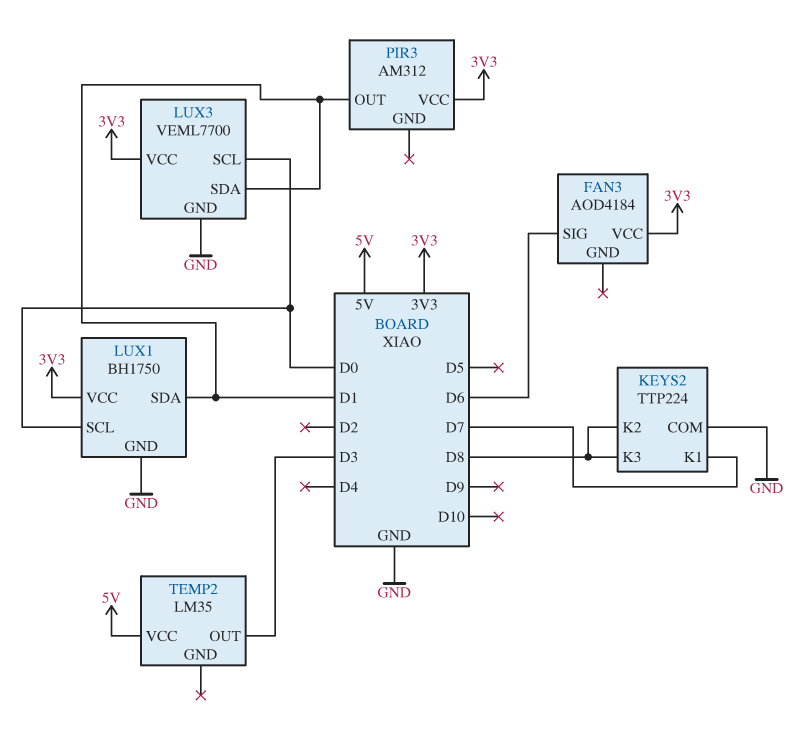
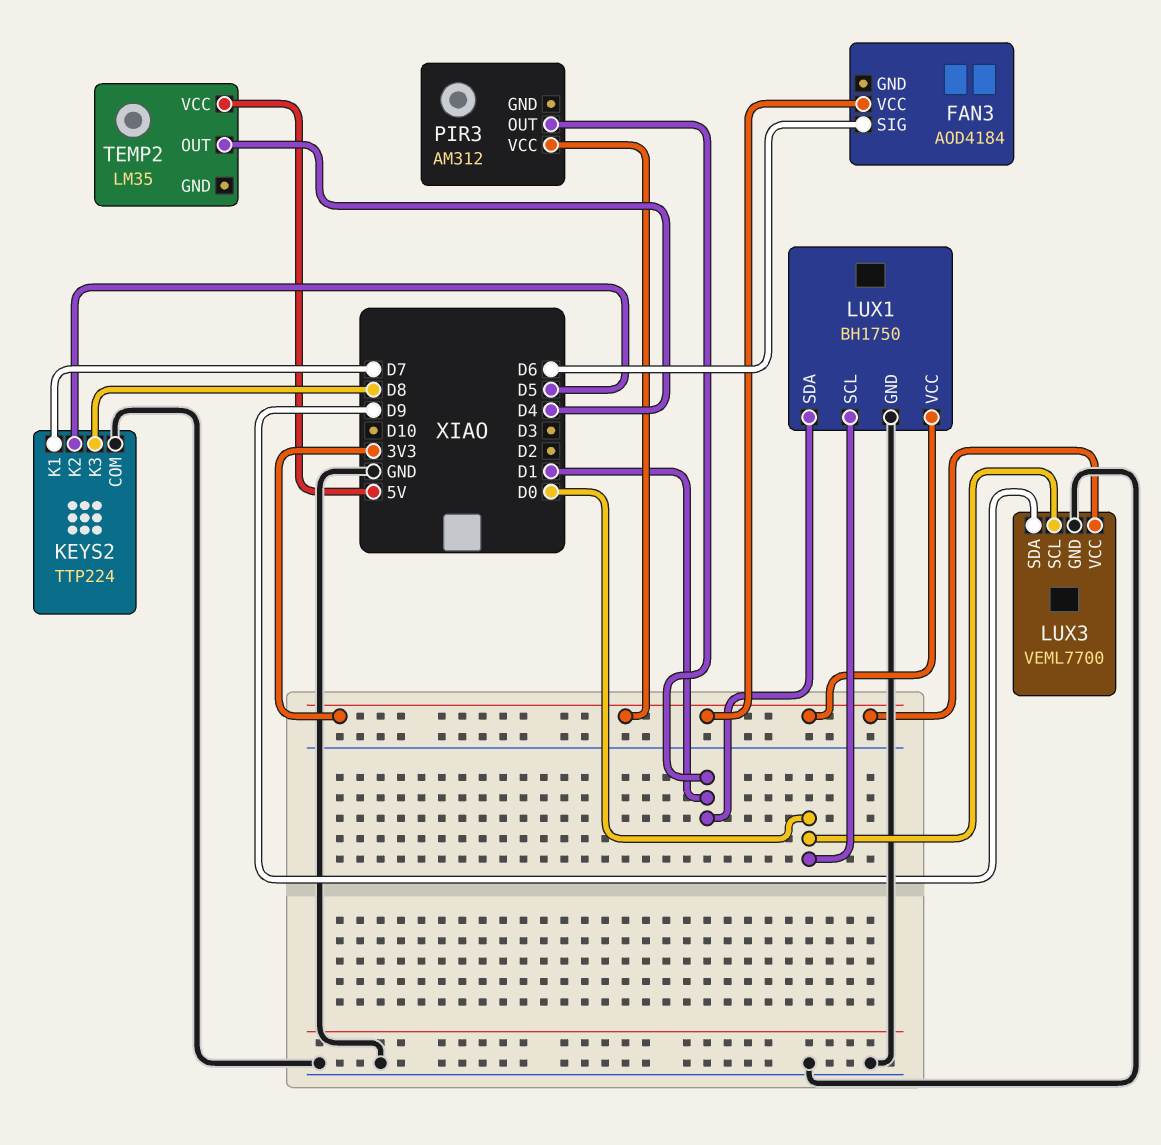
KEYS2 pin K2: D8 -> D5
LUX3 pin SDA: D1 -> D9
TEMP2 pin OUT: D3 -> D4

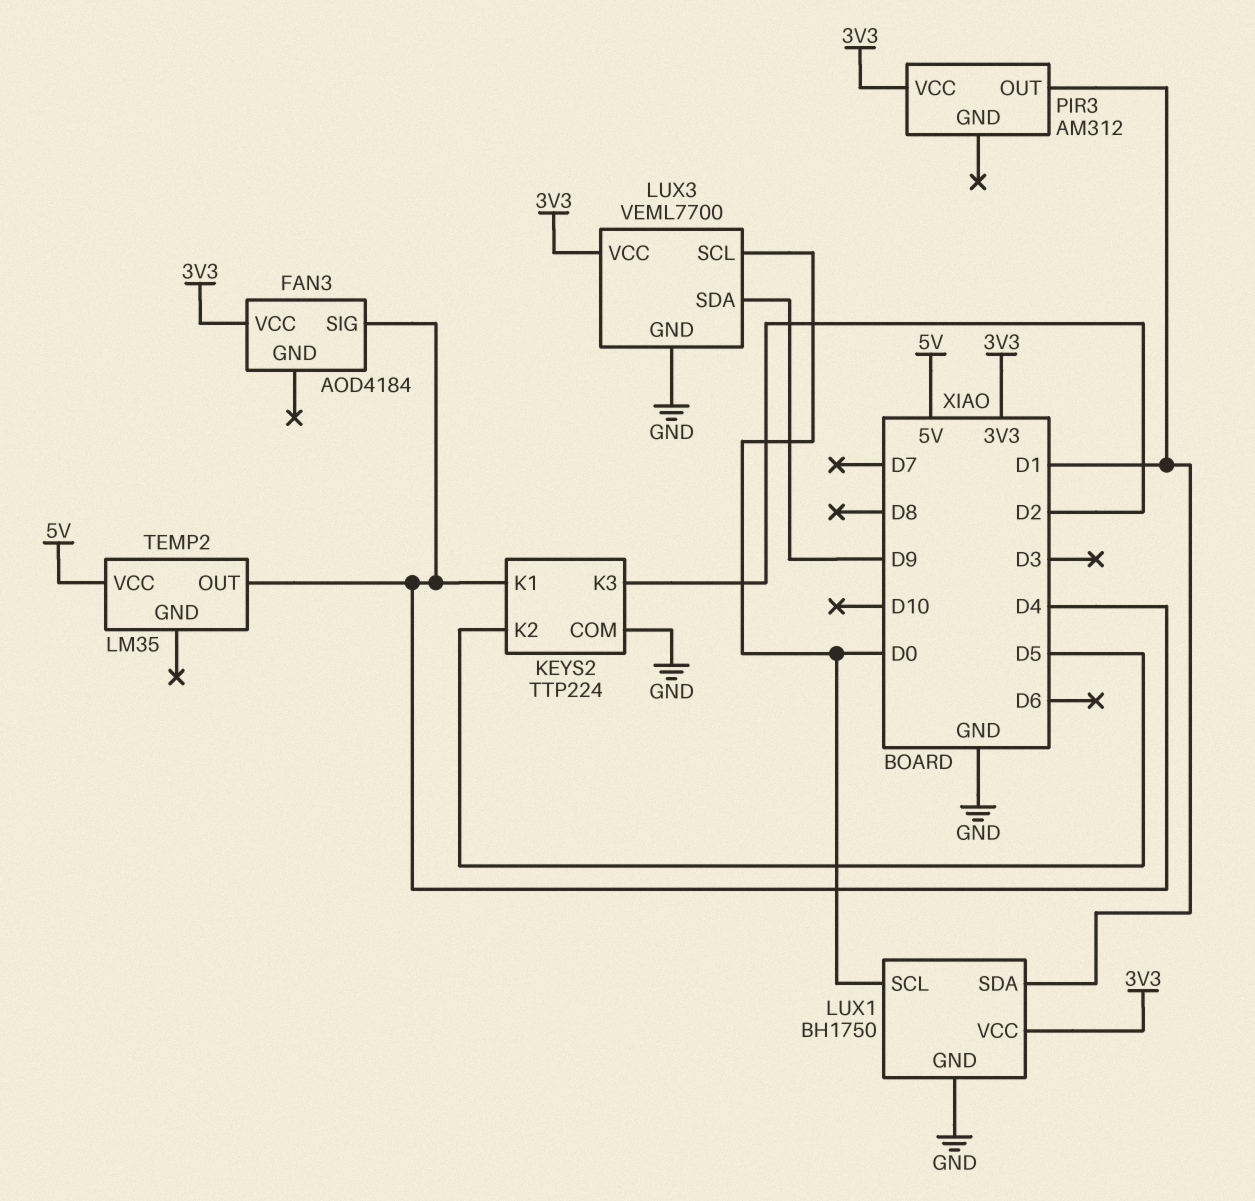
FAN3 pin SIG: D6 -> D4
KEYS2 pin K1: D7 -> D4
KEYS2 pin K3: D8 -> D2

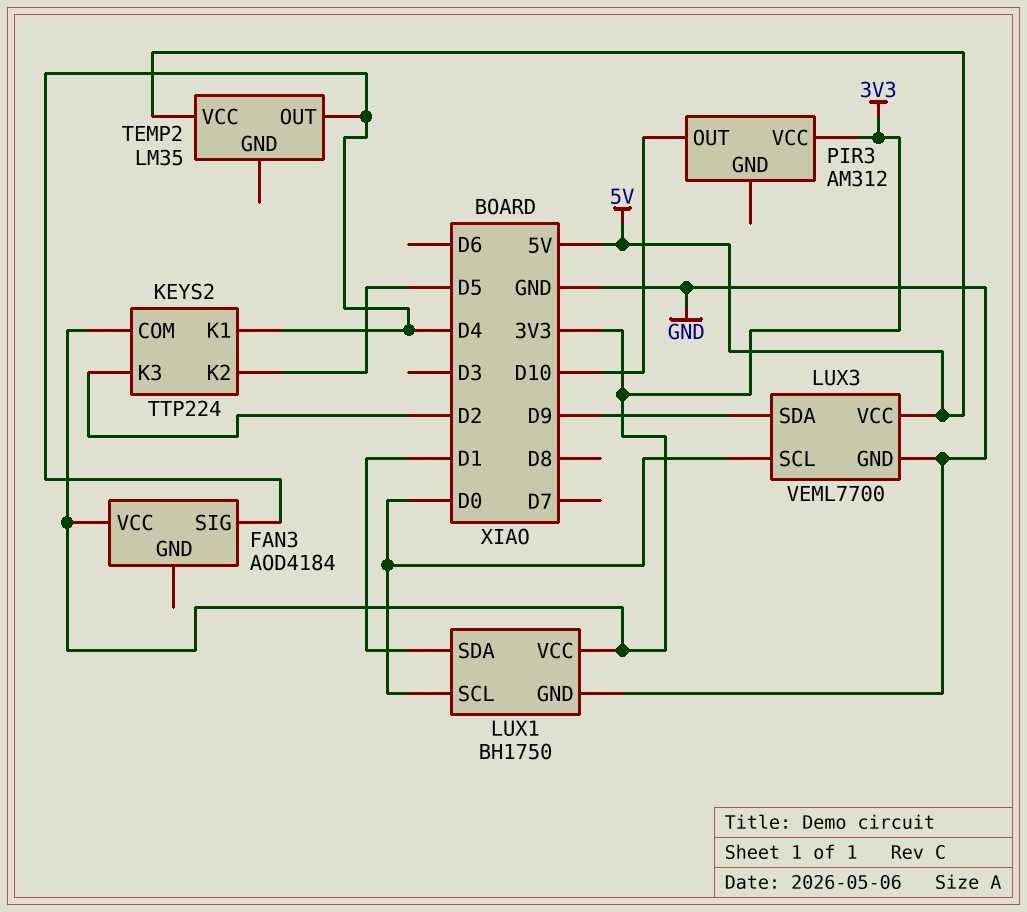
KEYS2 pin COM: GND -> 3V3
LUX3 pin VCC: 3V3 -> 5V
PIR3 pin OUT: D1 -> D10

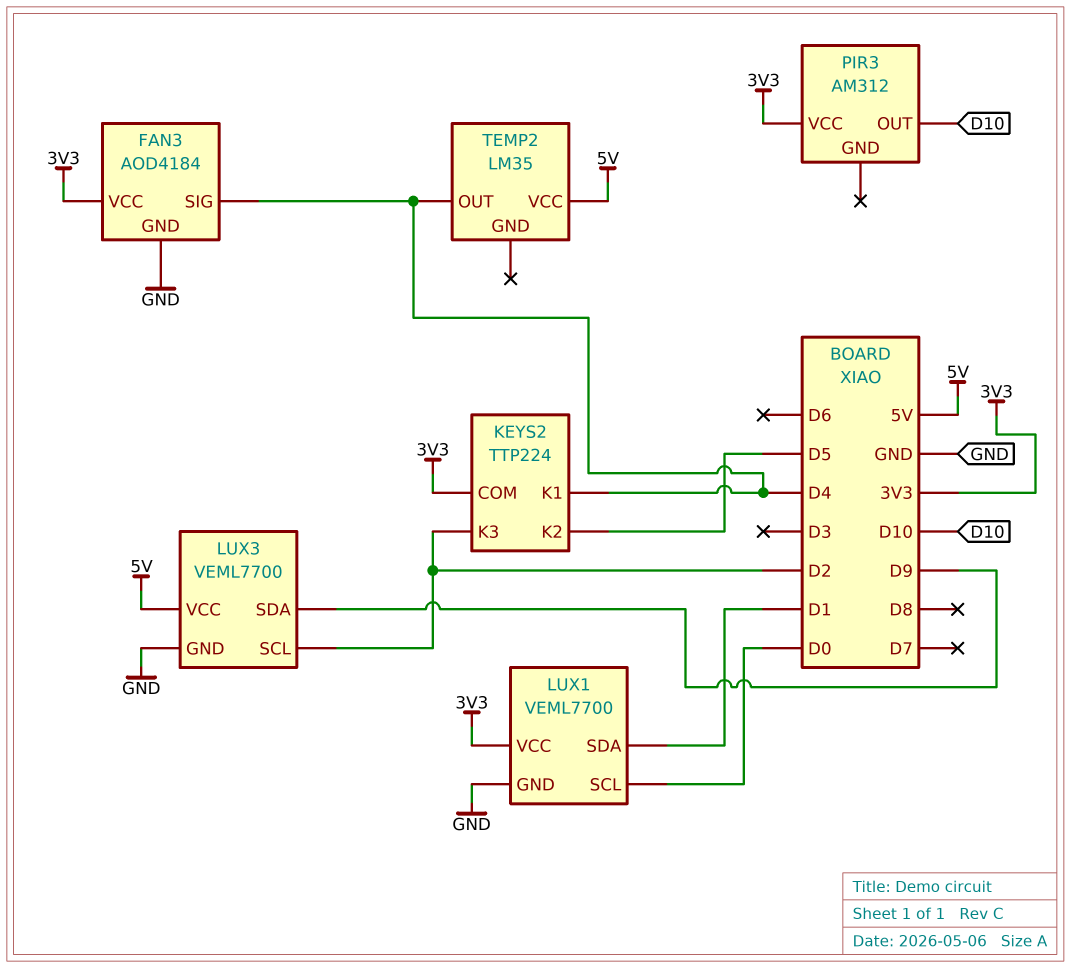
FAN3 pin GND: none -> GND
LUX1: BH1750 -> VEML7700
LUX3 pin SCL: D0 -> D2

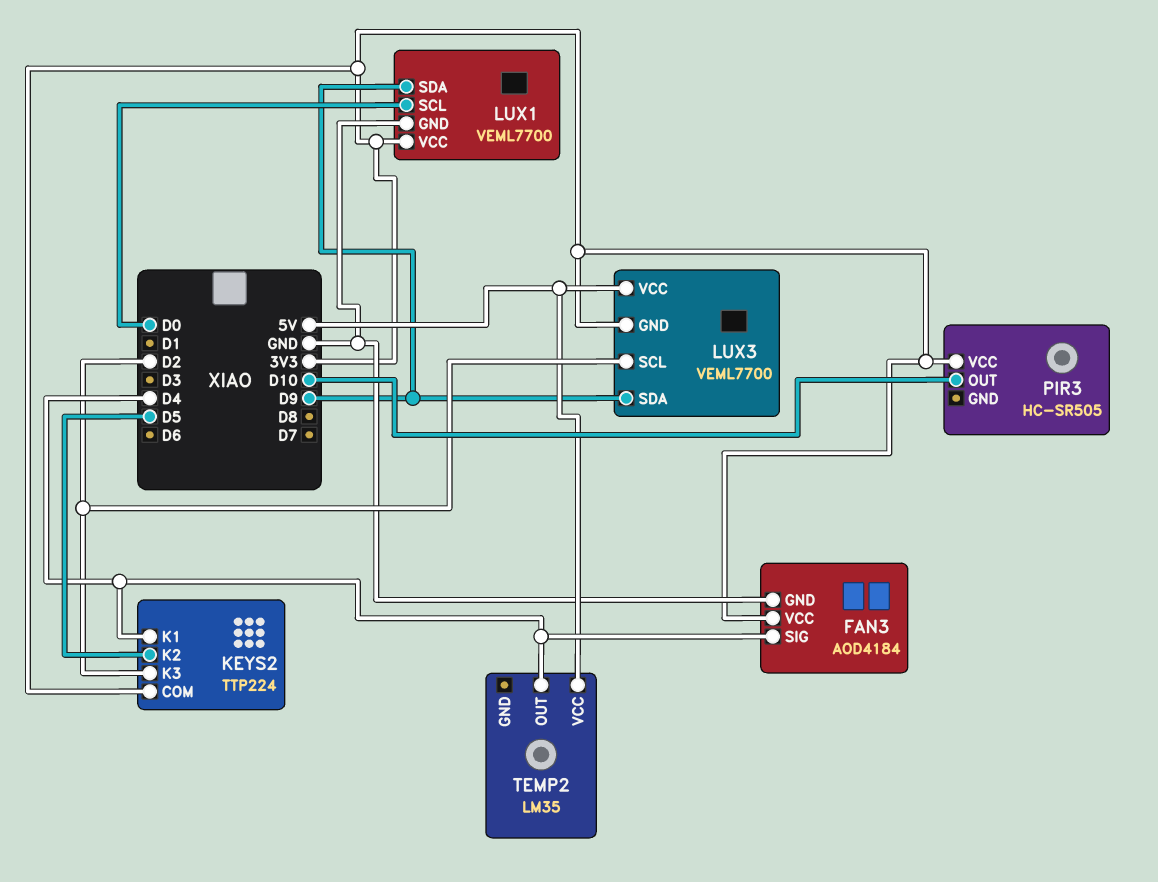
LUX1 pin SDA: D1 -> D9
LUX3 pin GND: GND -> 3V3
PIR3: AM312 -> HC-SR505

